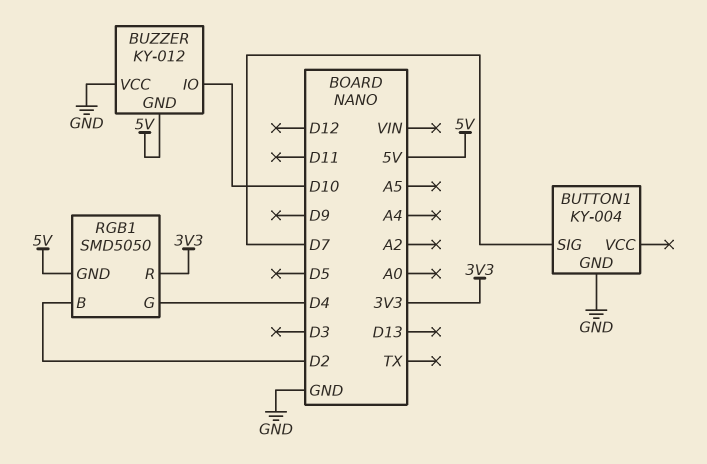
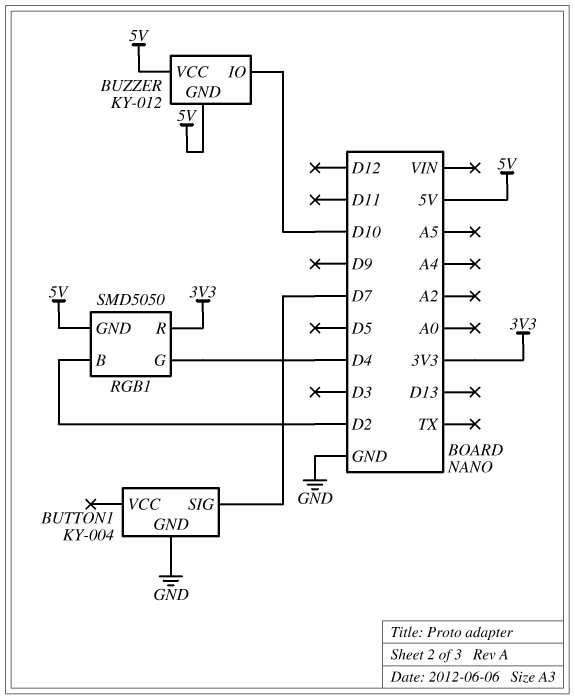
BUZZER pin VCC: GND -> 5V

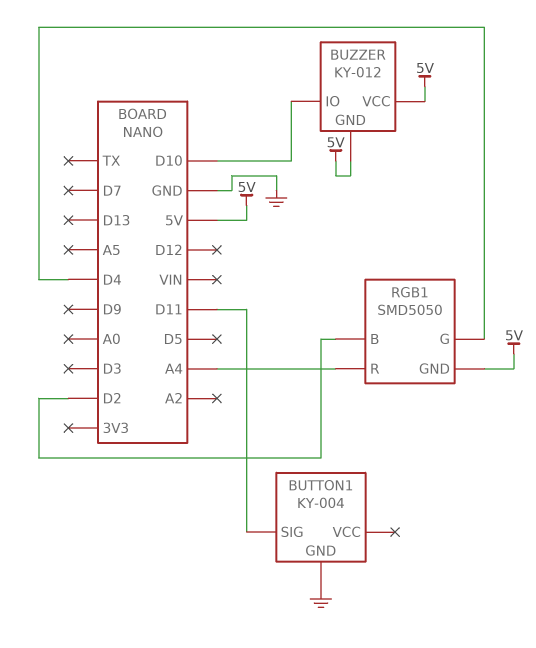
BUTTON1 pin SIG: D7 -> D11
RGB1 pin R: 3V3 -> A4

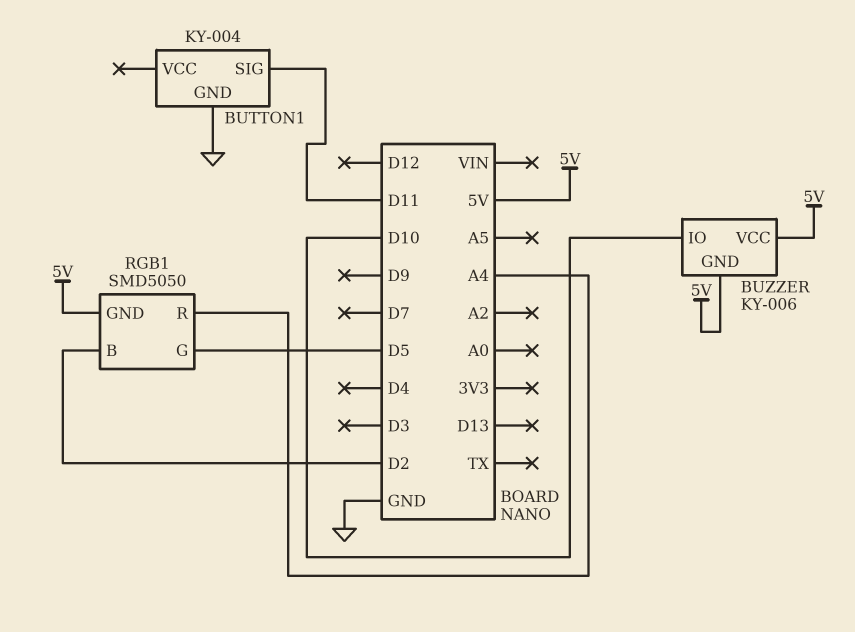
BUZZER: KY-012 -> KY-006
RGB1 pin G: D4 -> D5

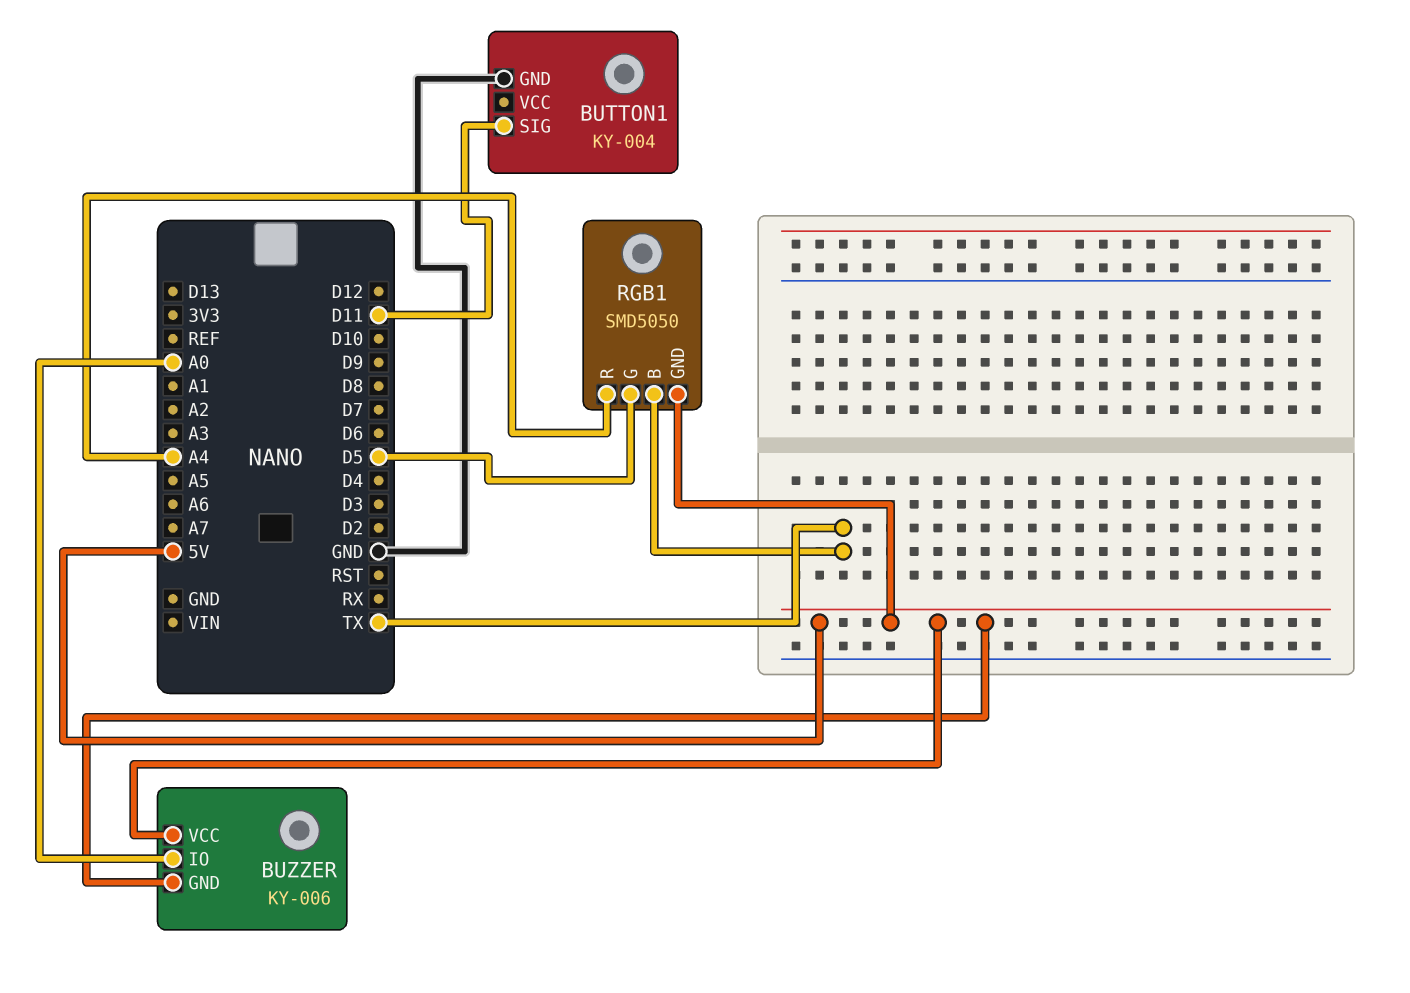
BUZZER pin IO: D10 -> A0
RGB1 pin B: D2 -> TX

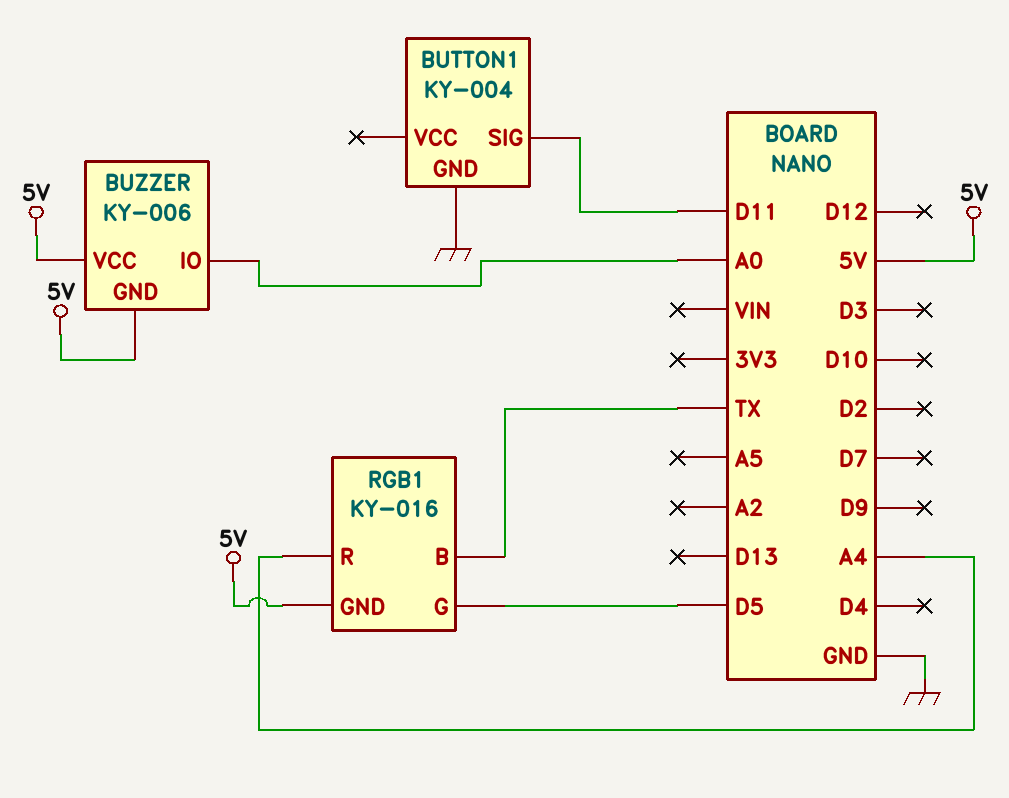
RGB1: SMD5050 -> KY-016

